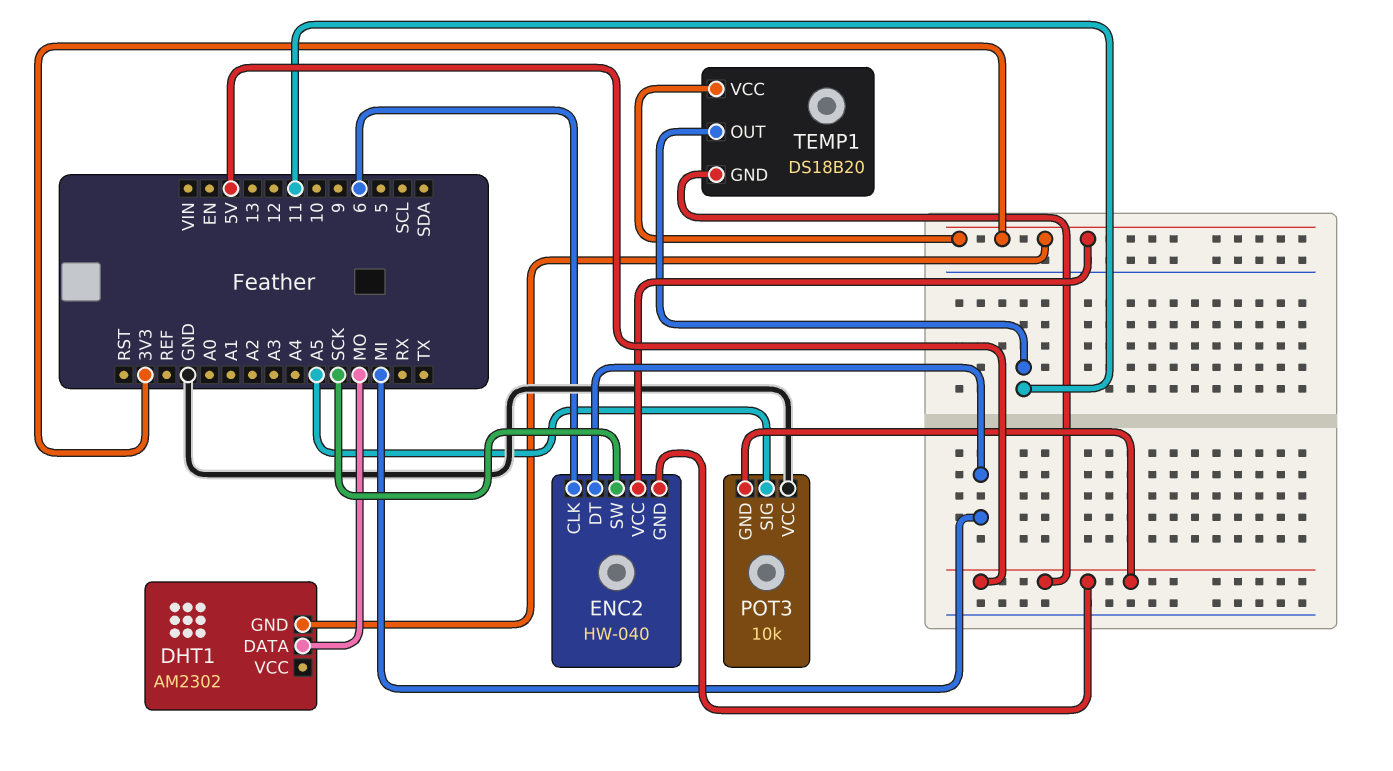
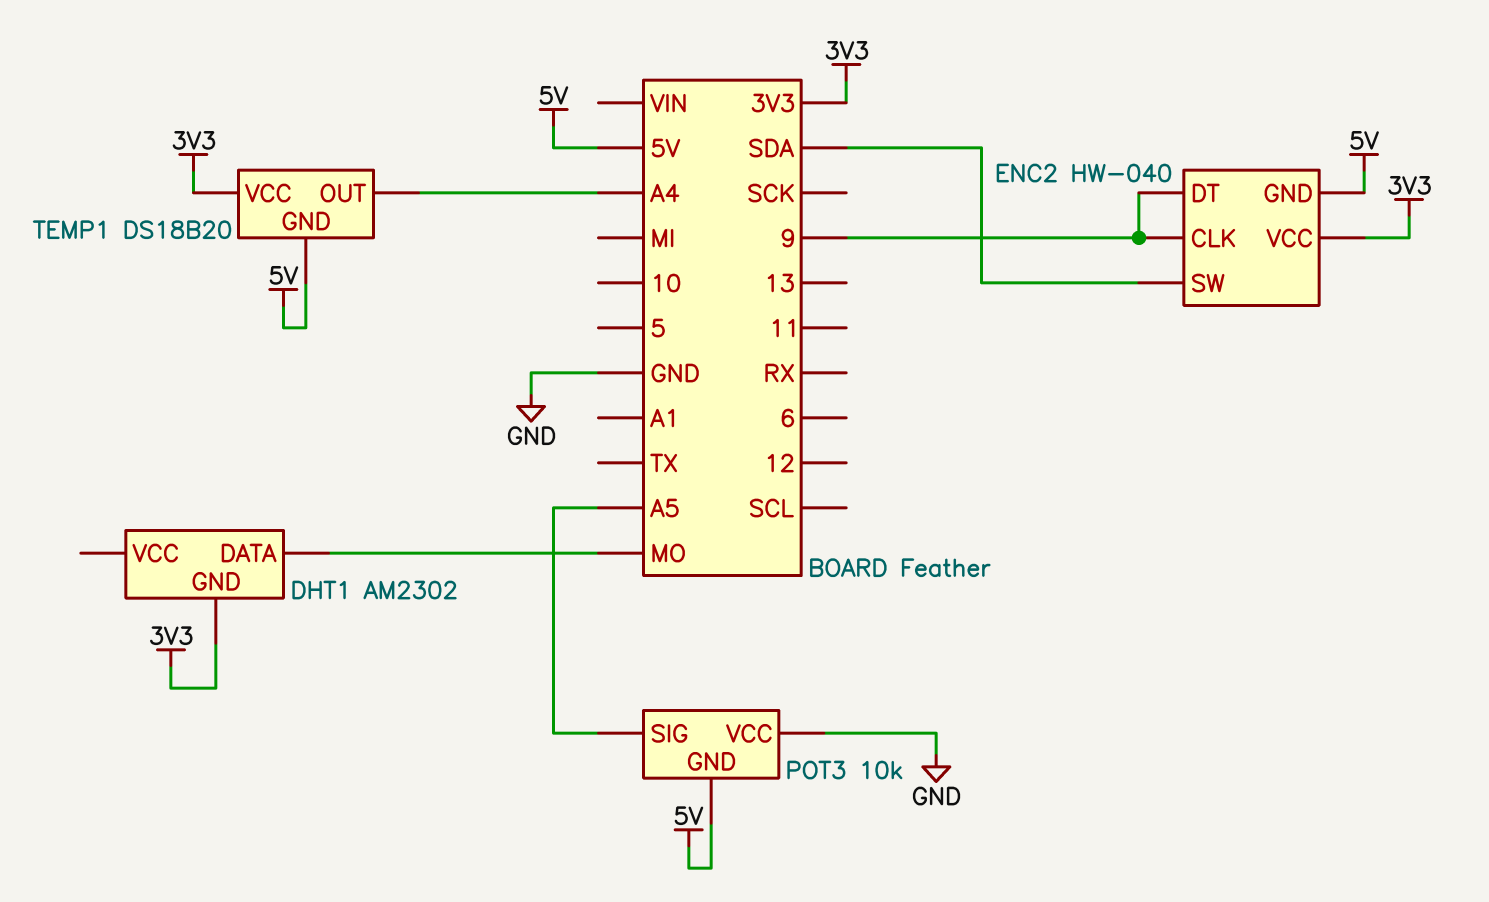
ENC2 pin CLK: 6 -> 9
ENC2 pin DT: MI -> 9
ENC2 pin SW: SCK -> SDA
TEMP1 pin OUT: 11 -> A4

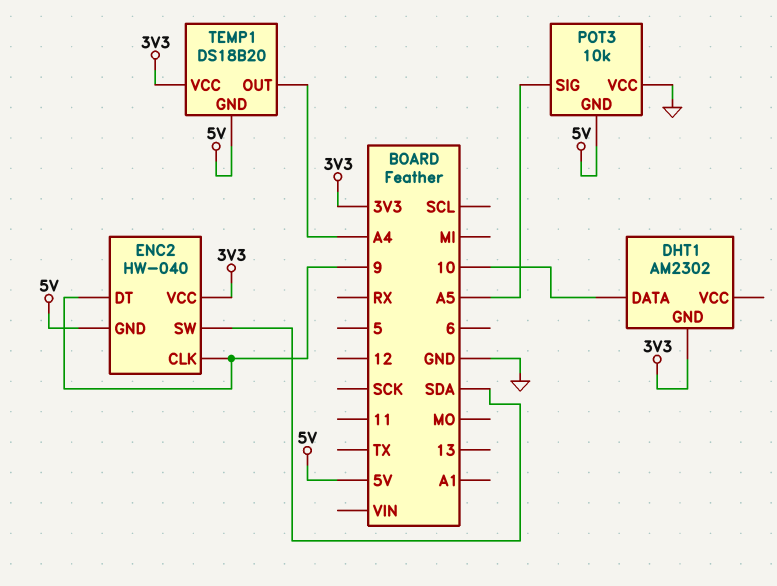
DHT1 pin DATA: MO -> 10

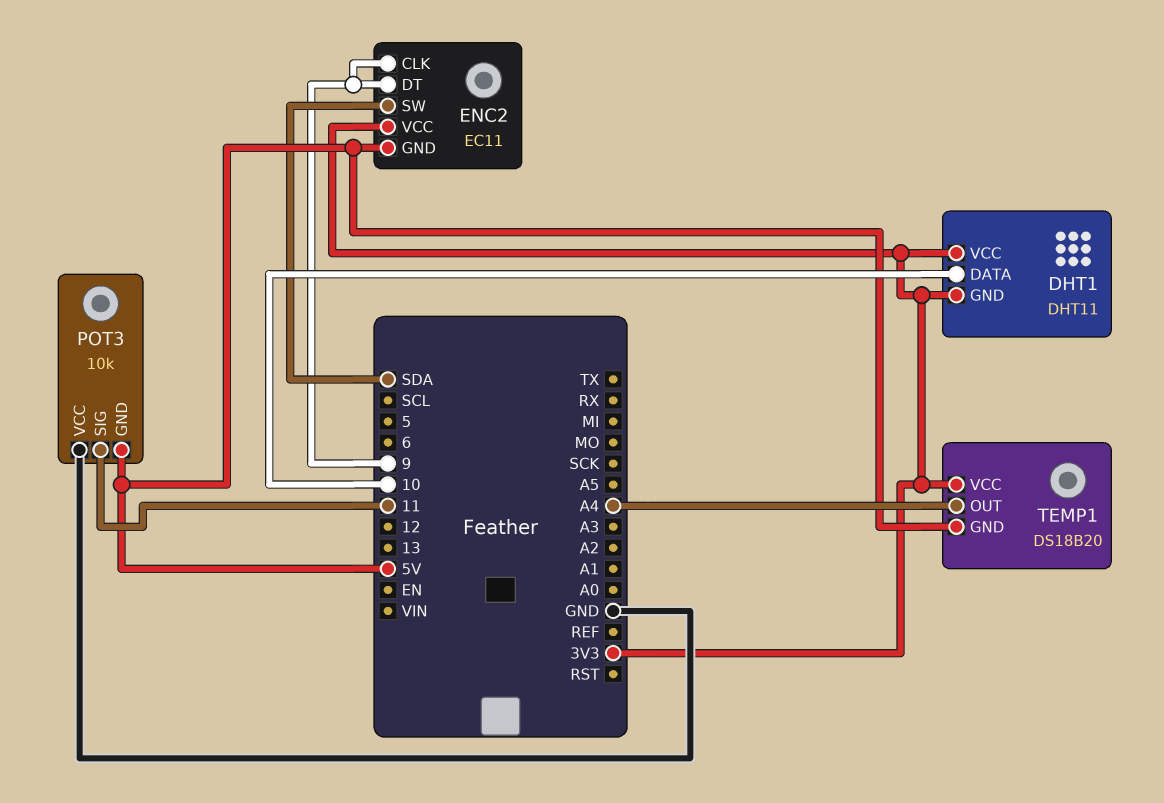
DHT1: AM2302 -> DHT11
DHT1 pin VCC: none -> 3V3
ENC2: HW-040 -> EC11
POT3 pin SIG: A5 -> 11

